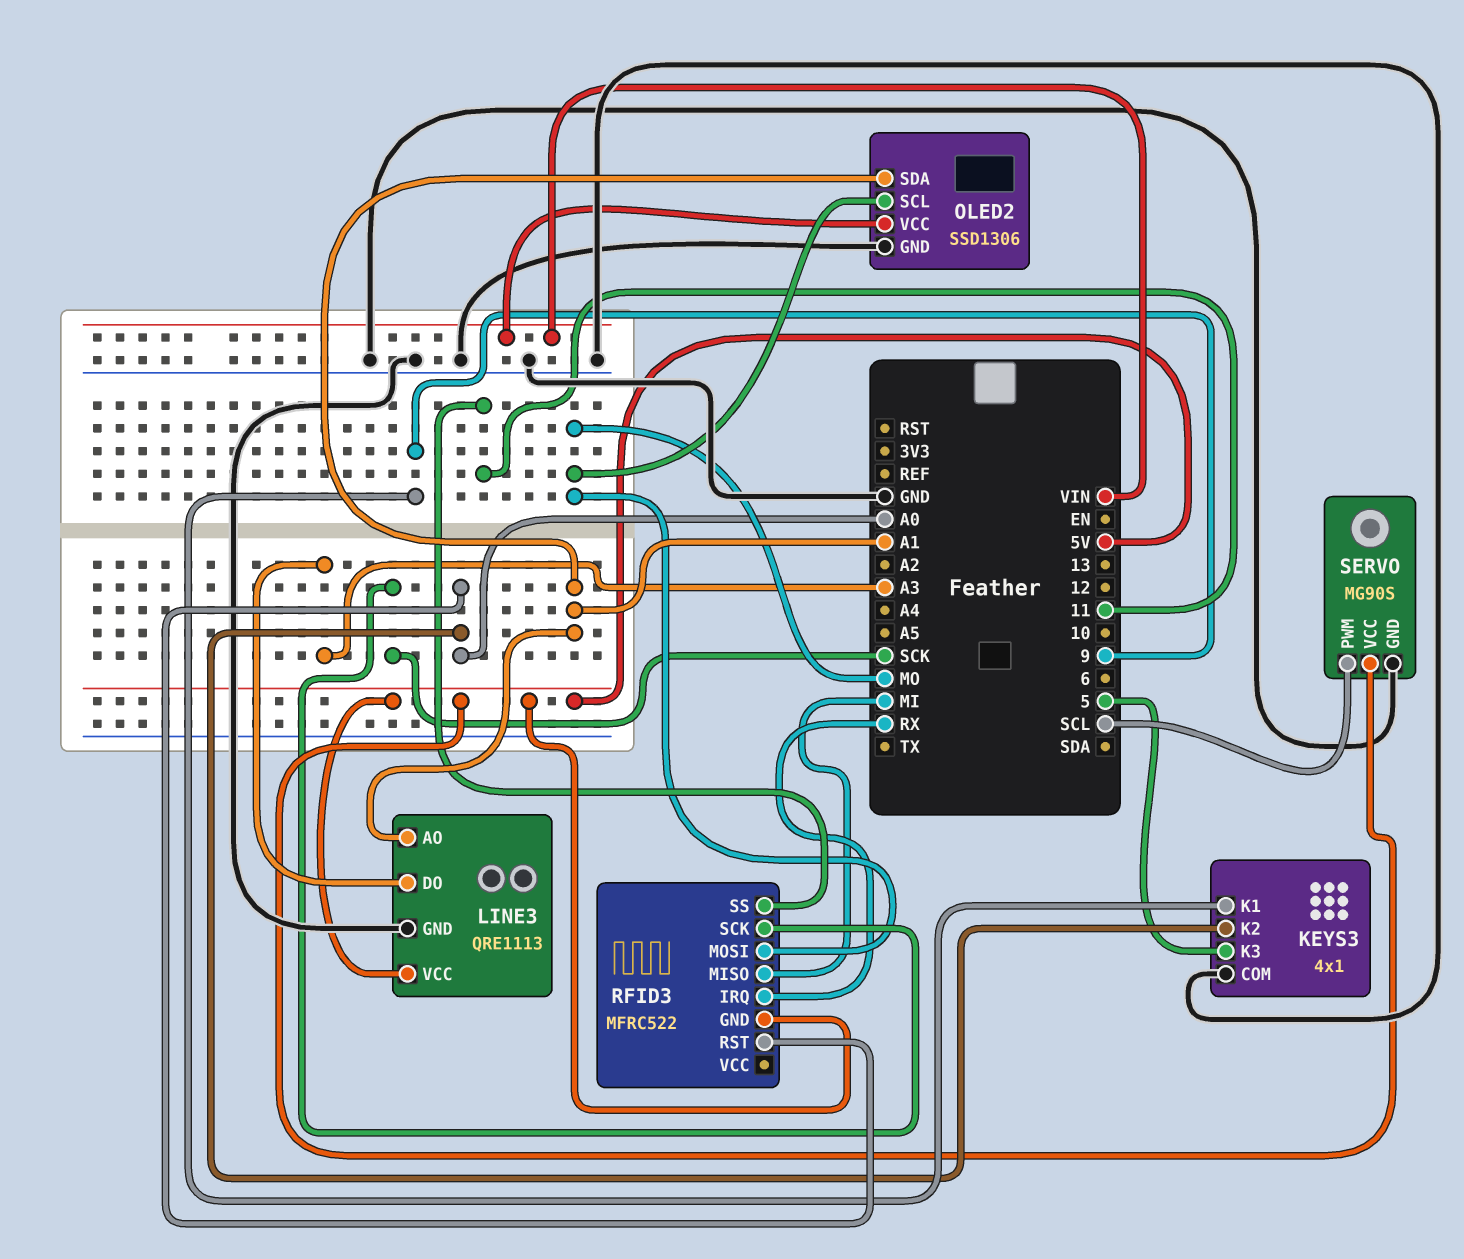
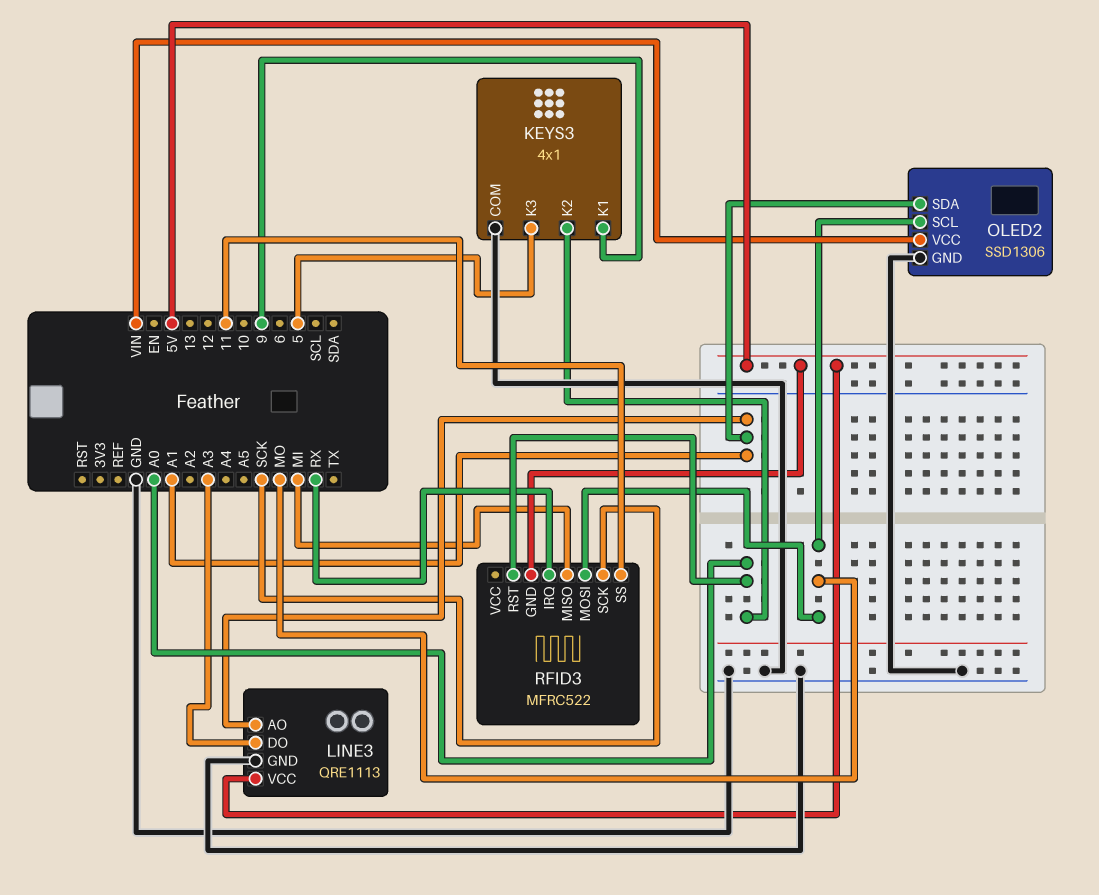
SERVO: MG90S -> none
SERVO pin GND: GND -> none
SERVO pin PWM: SCL -> none
SERVO pin VCC: 5V -> none

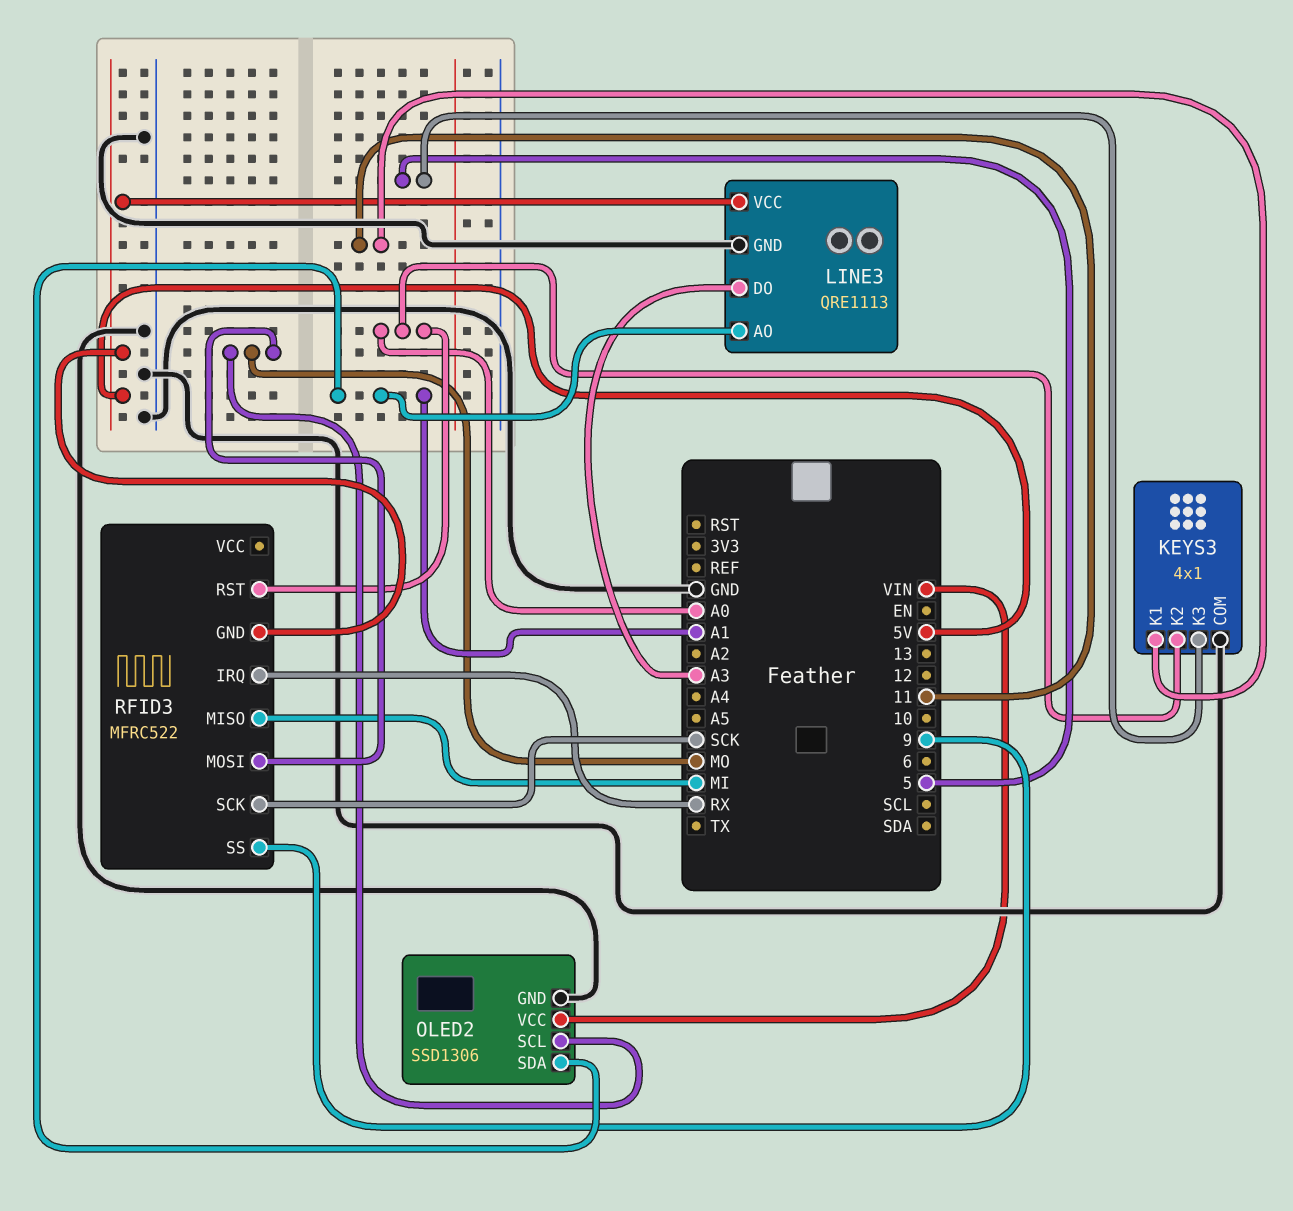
KEYS3 pin K1: 9 -> 11
RFID3 pin SS: 11 -> 9

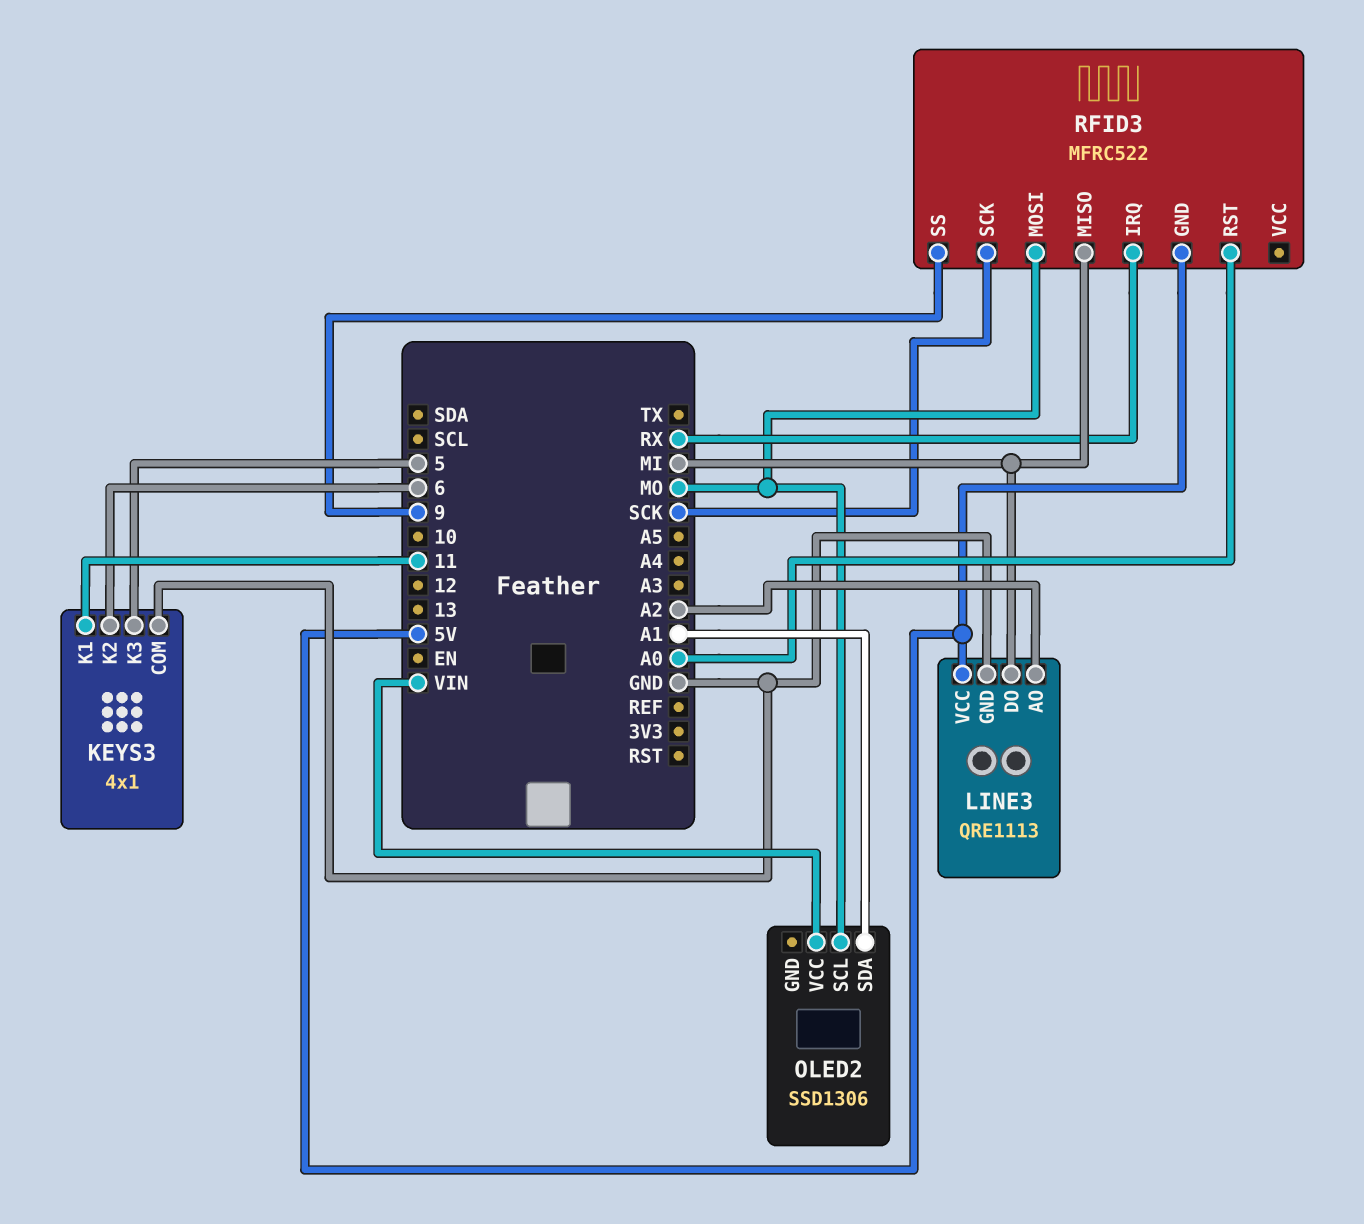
KEYS3 pin K2: A0 -> 6
LINE3 pin AO: A1 -> A2
LINE3 pin DO: A3 -> MI
OLED2 pin GND: GND -> none

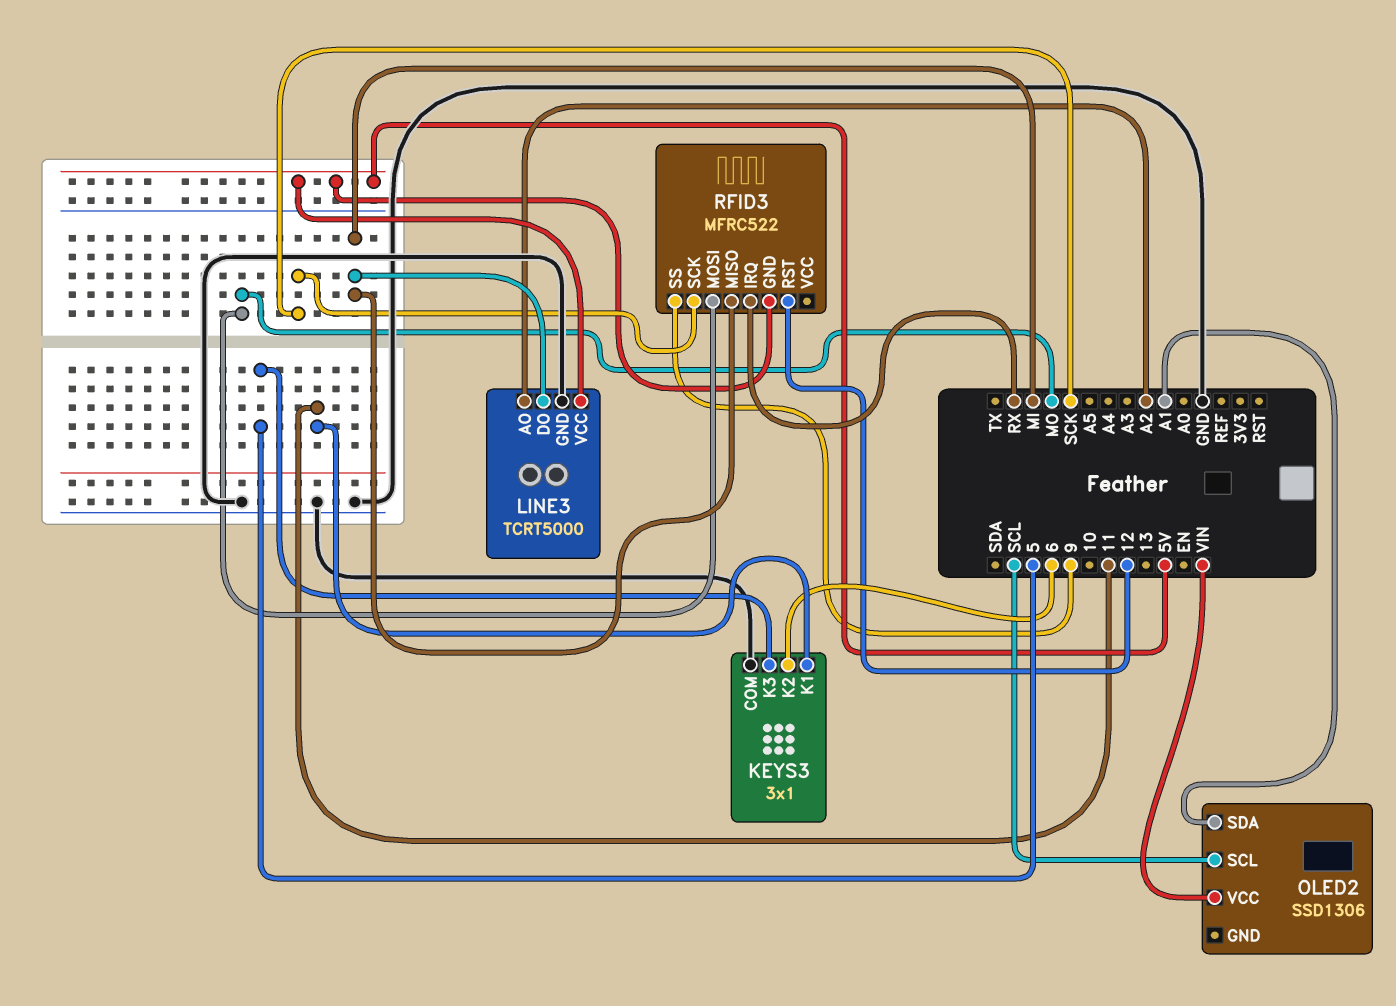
KEYS3: 4x1 -> 3x1
LINE3: QRE1113 -> TCRT5000
OLED2 pin SCL: MO -> SCL
RFID3 pin RST: A0 -> 12

